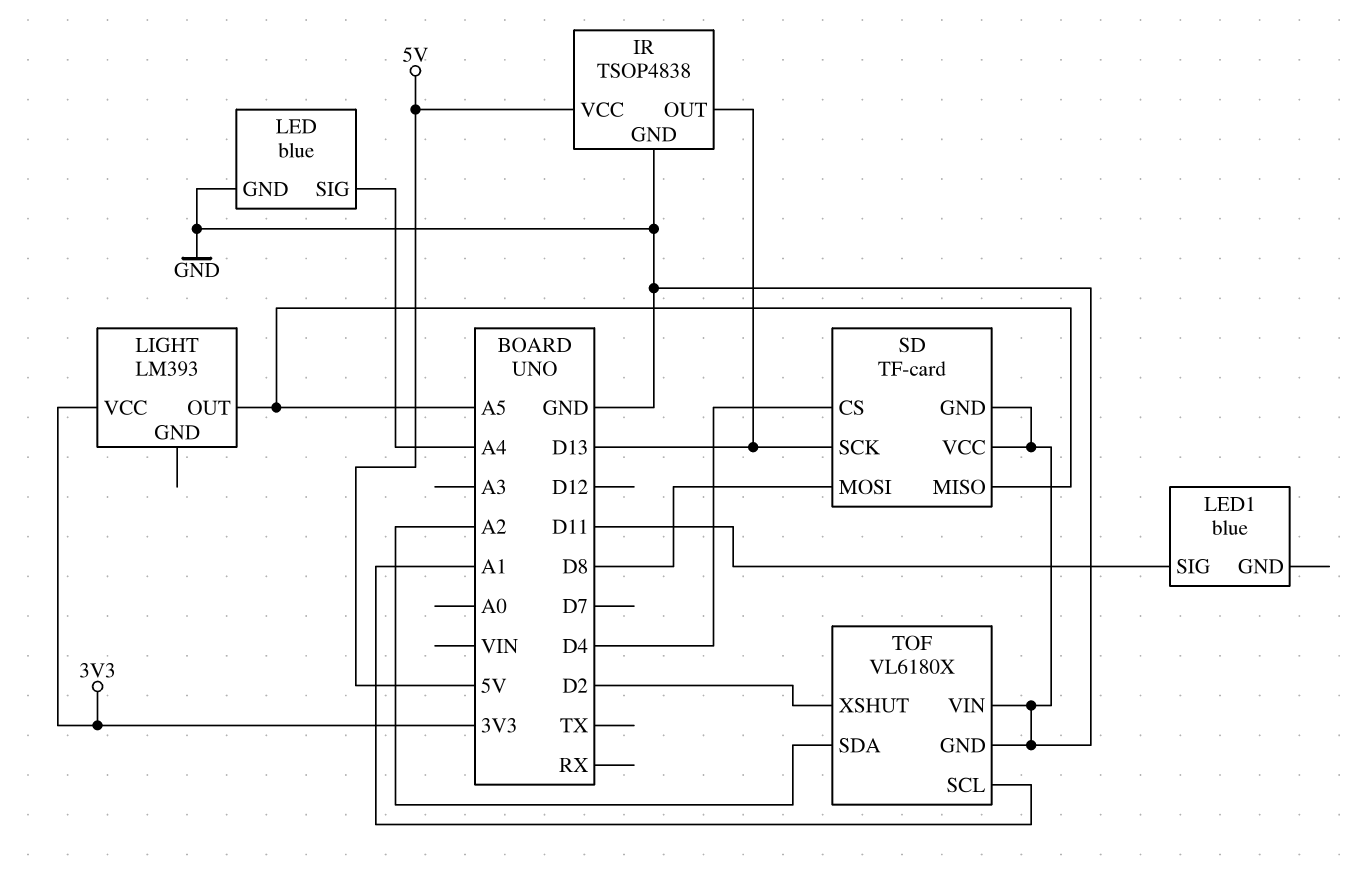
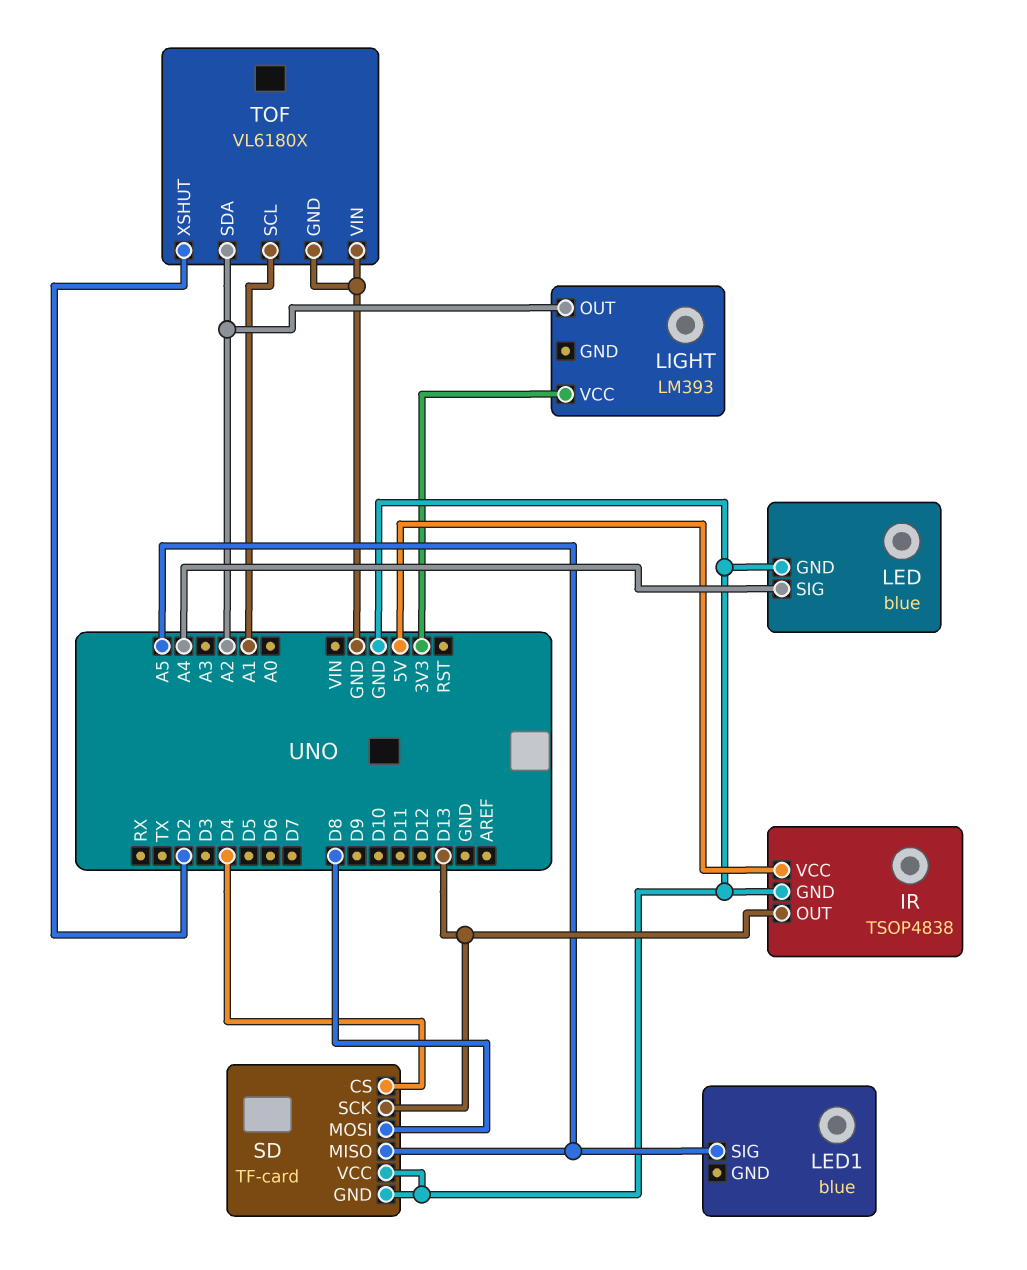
LED1 pin SIG: D11 -> A5
LIGHT pin OUT: A5 -> A2

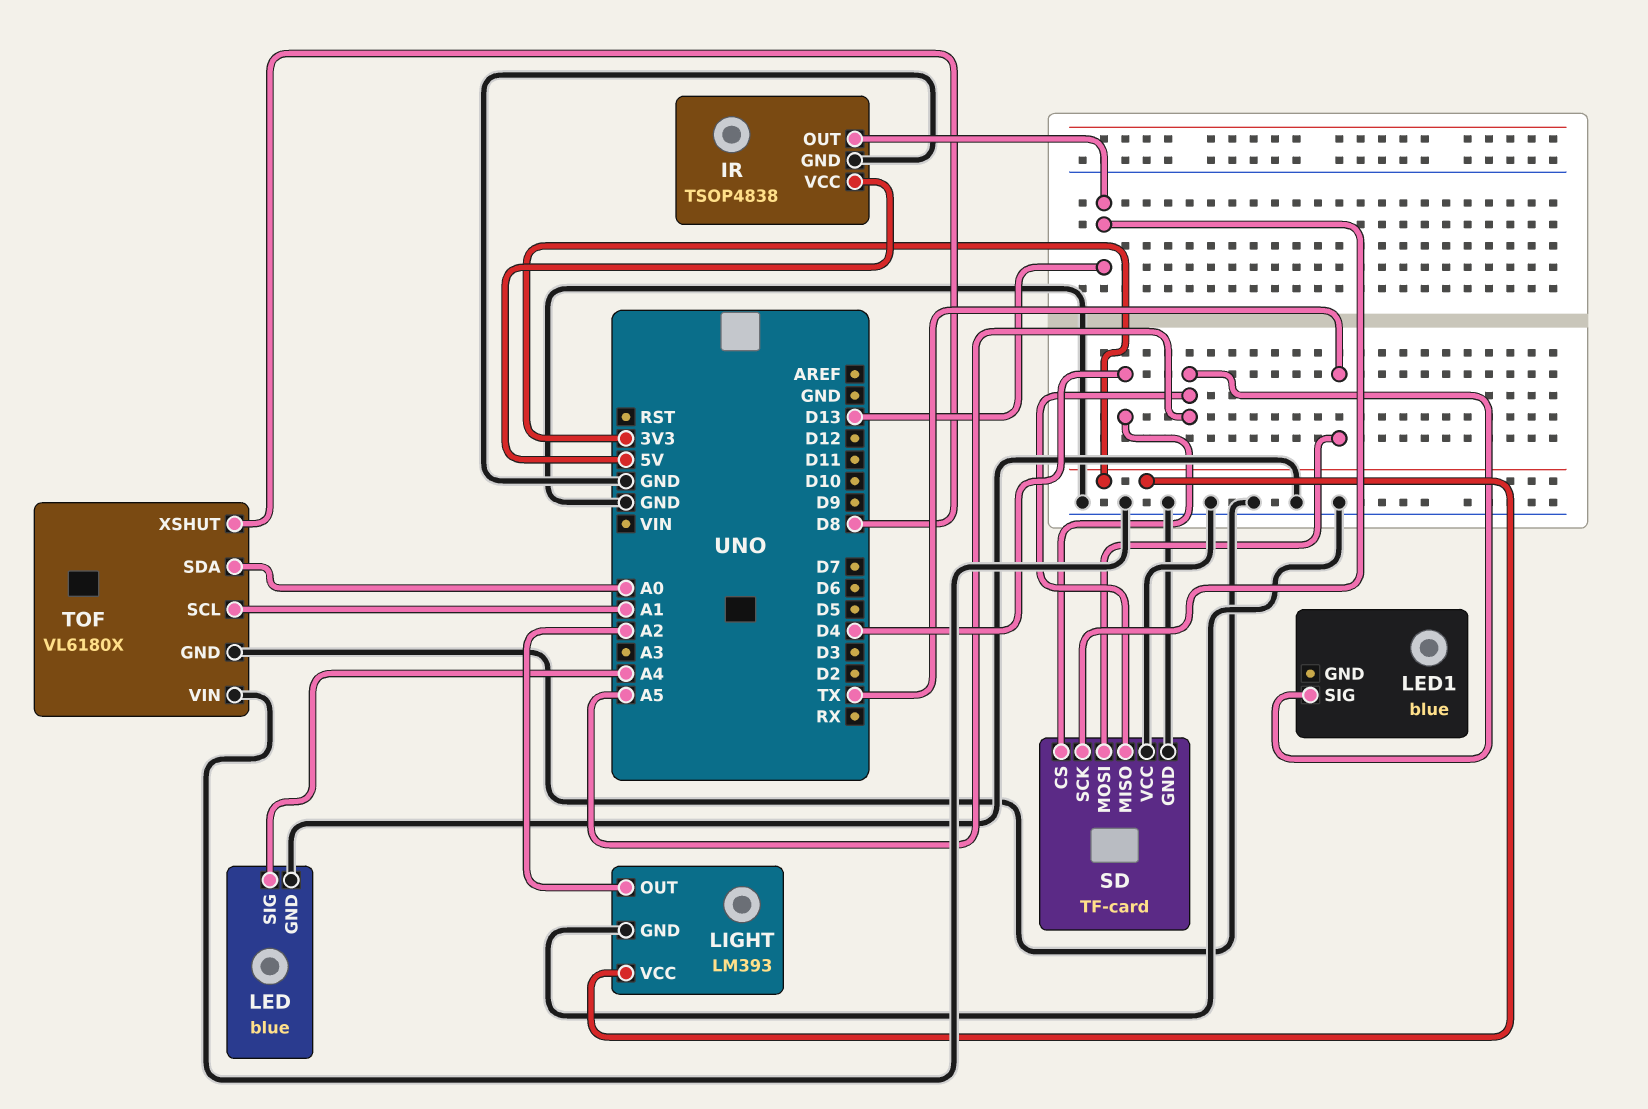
LIGHT pin GND: none -> GND
SD pin MOSI: D8 -> TX
TOF pin SDA: A2 -> A0
TOF pin XSHUT: D2 -> D8

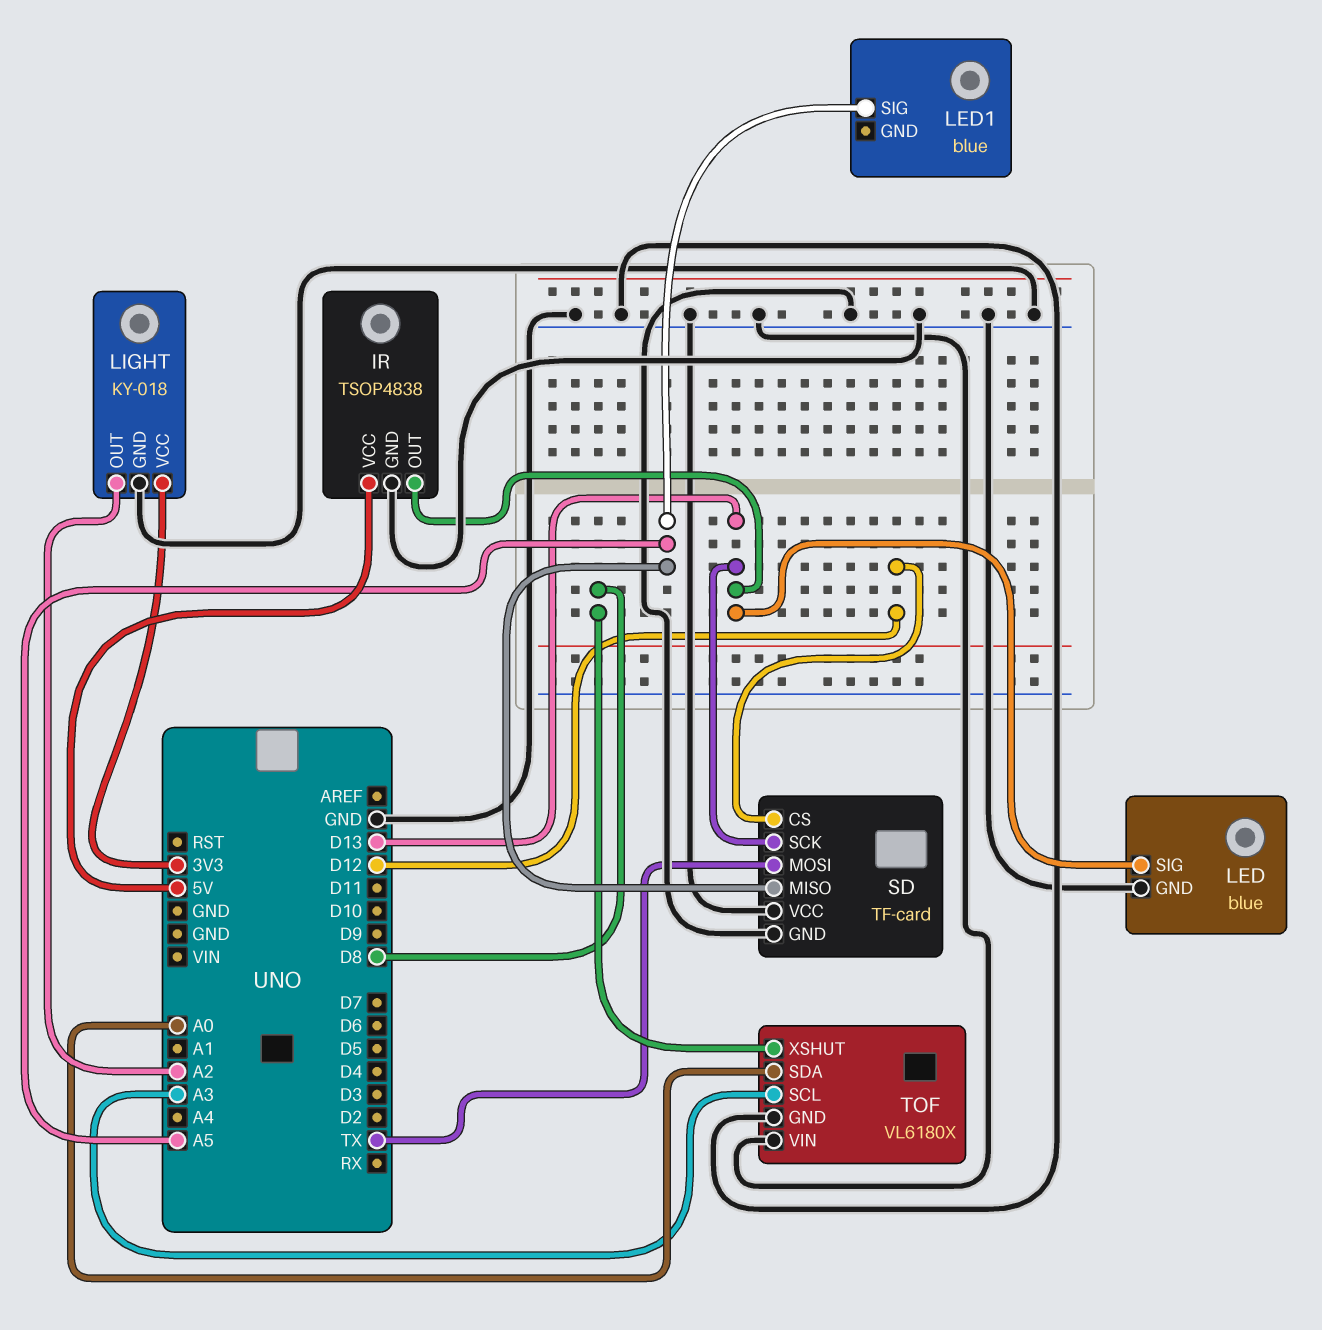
LED pin SIG: A4 -> D13
LIGHT: LM393 -> KY-018
SD pin CS: D4 -> D12
TOF pin SCL: A1 -> A3

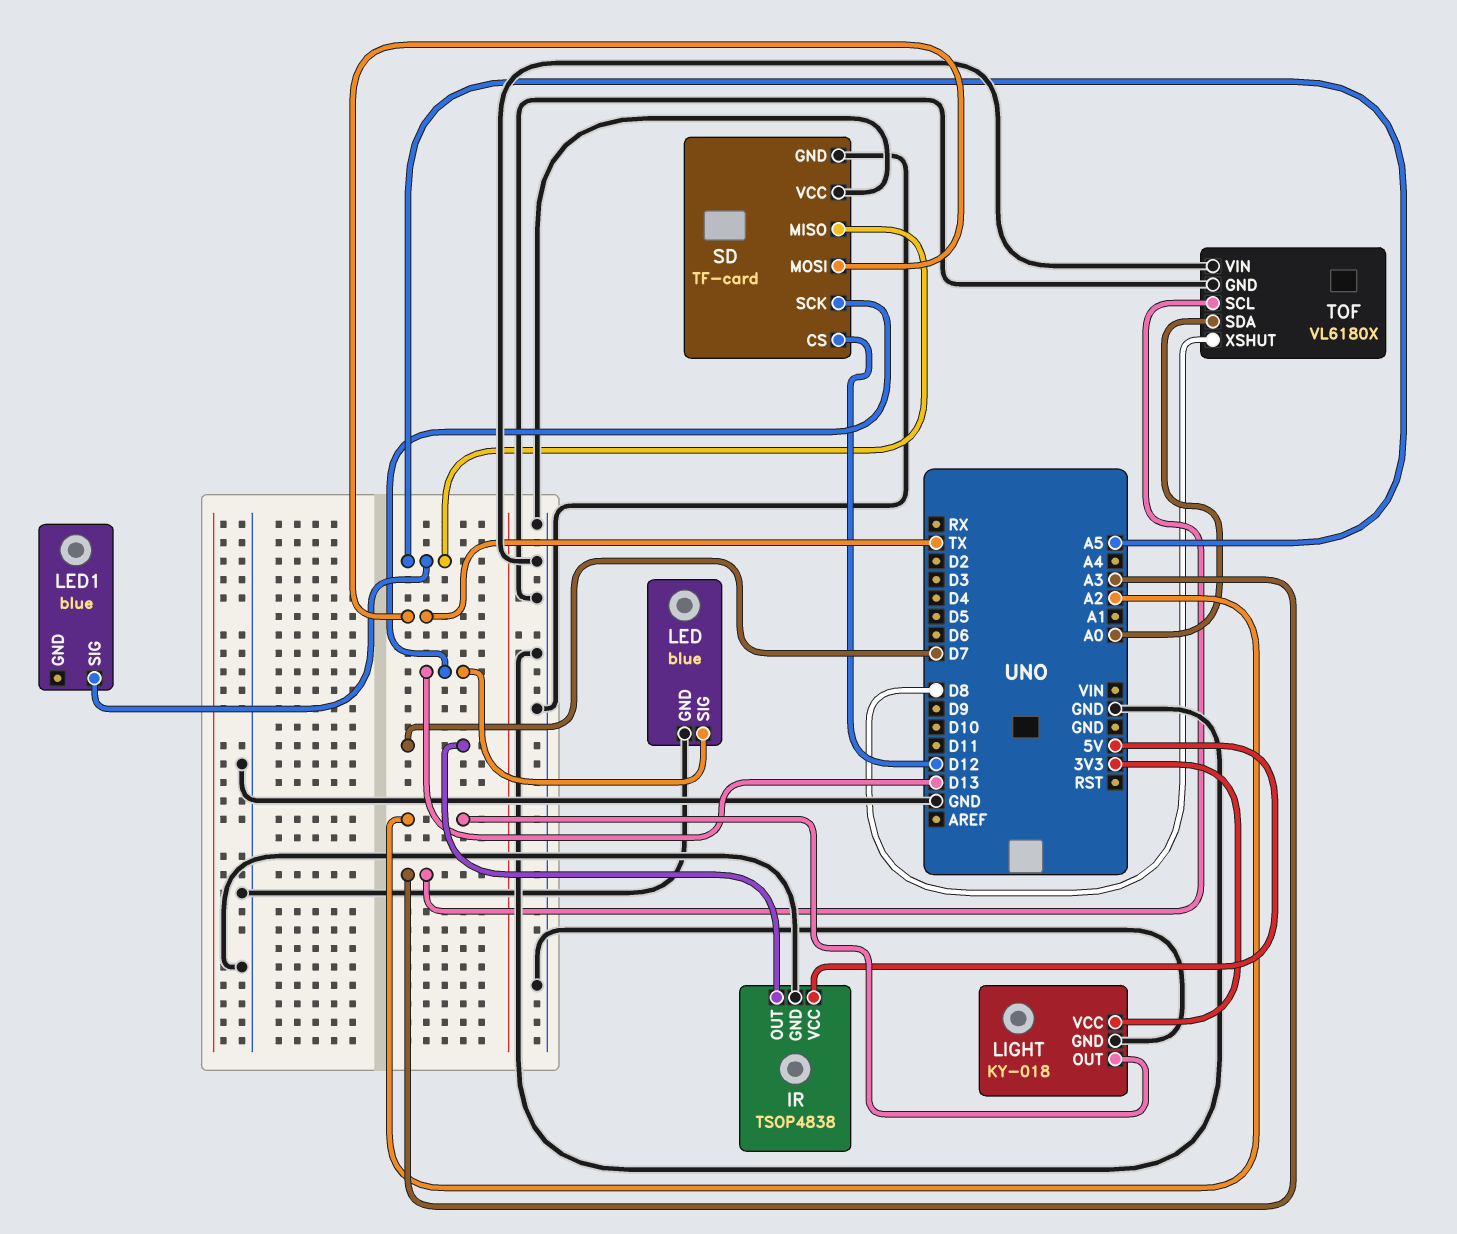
IR pin OUT: D13 -> D7

